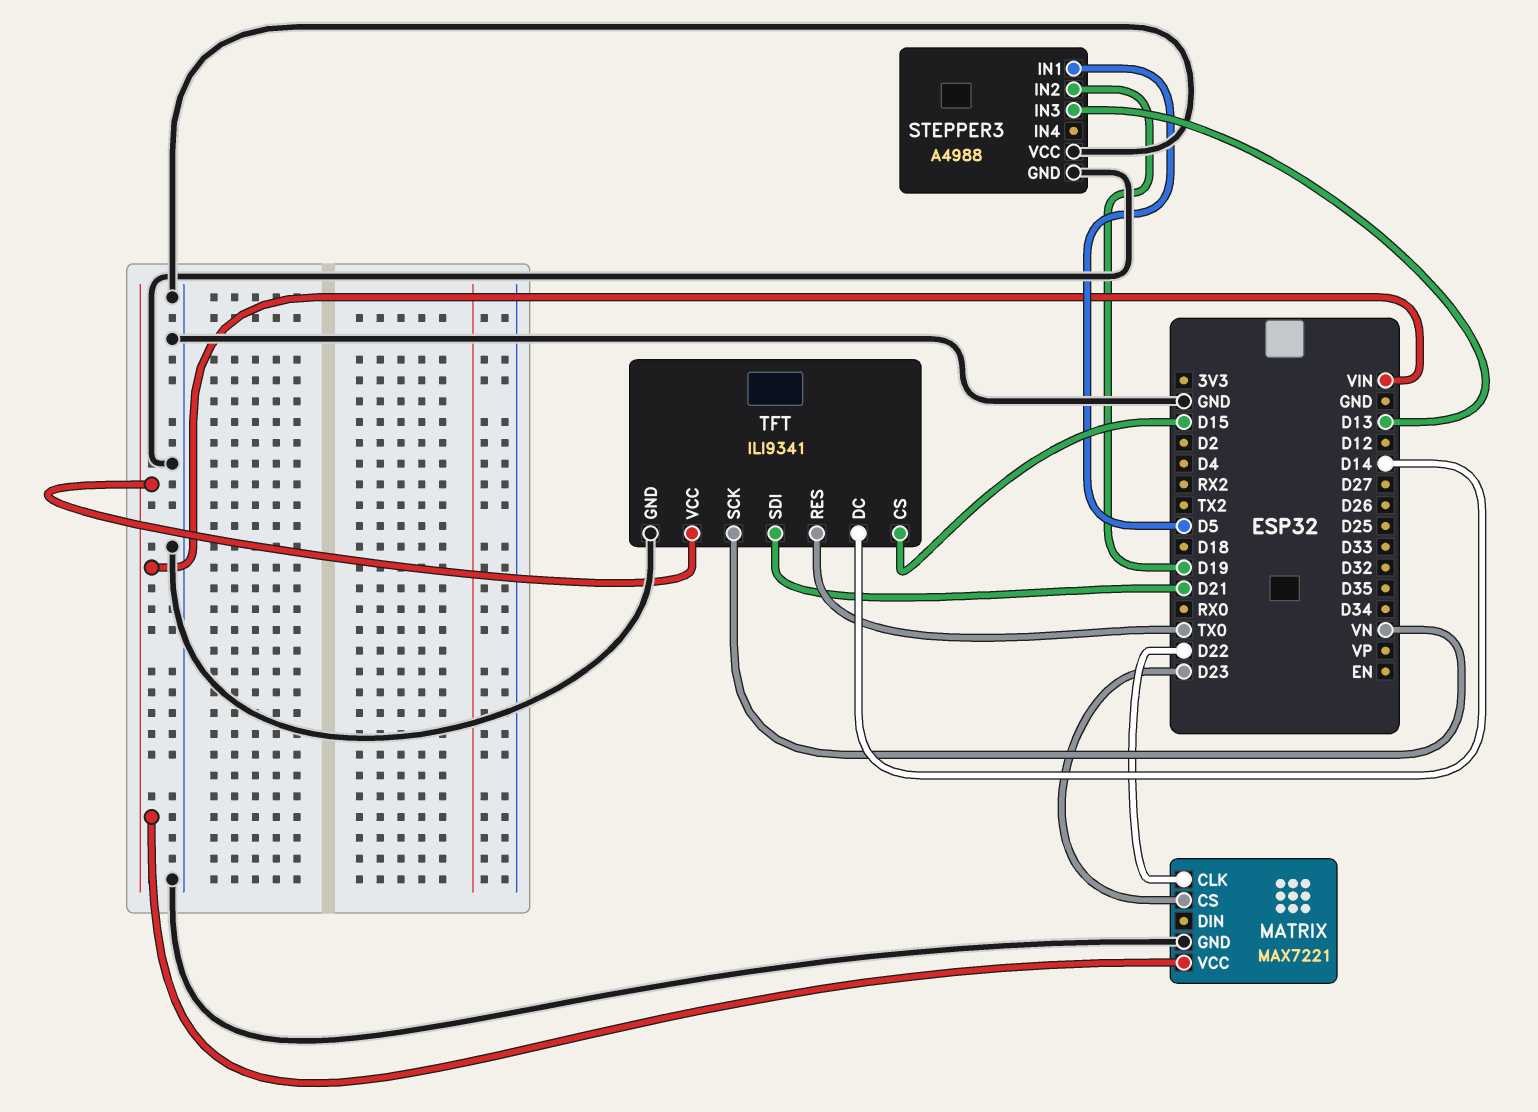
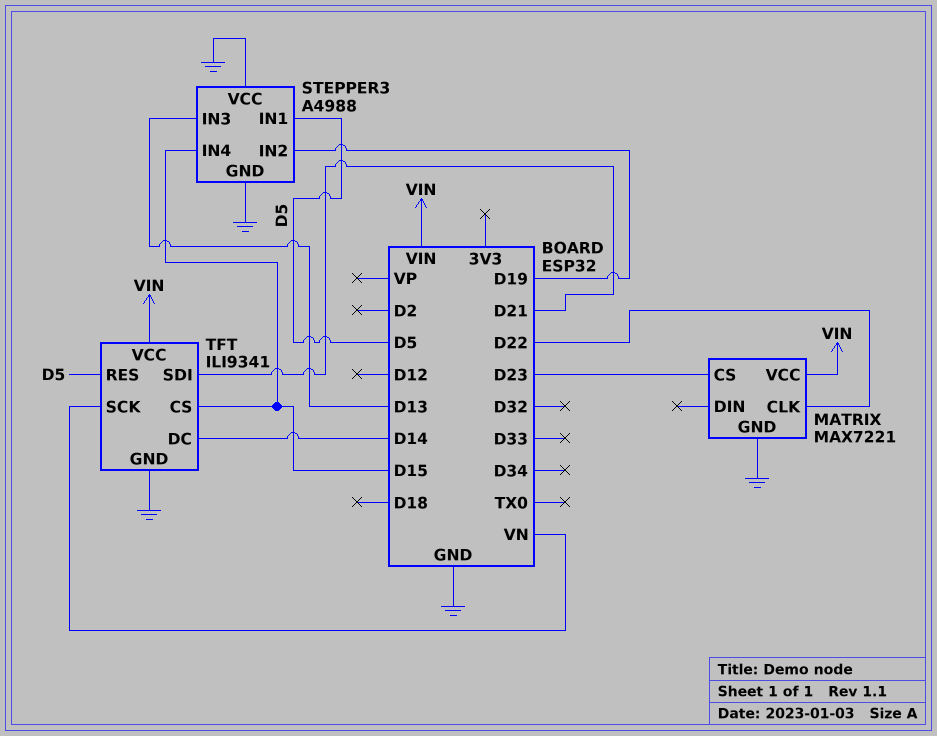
STEPPER3 pin IN4: none -> D15
TFT pin RES: TX0 -> D5

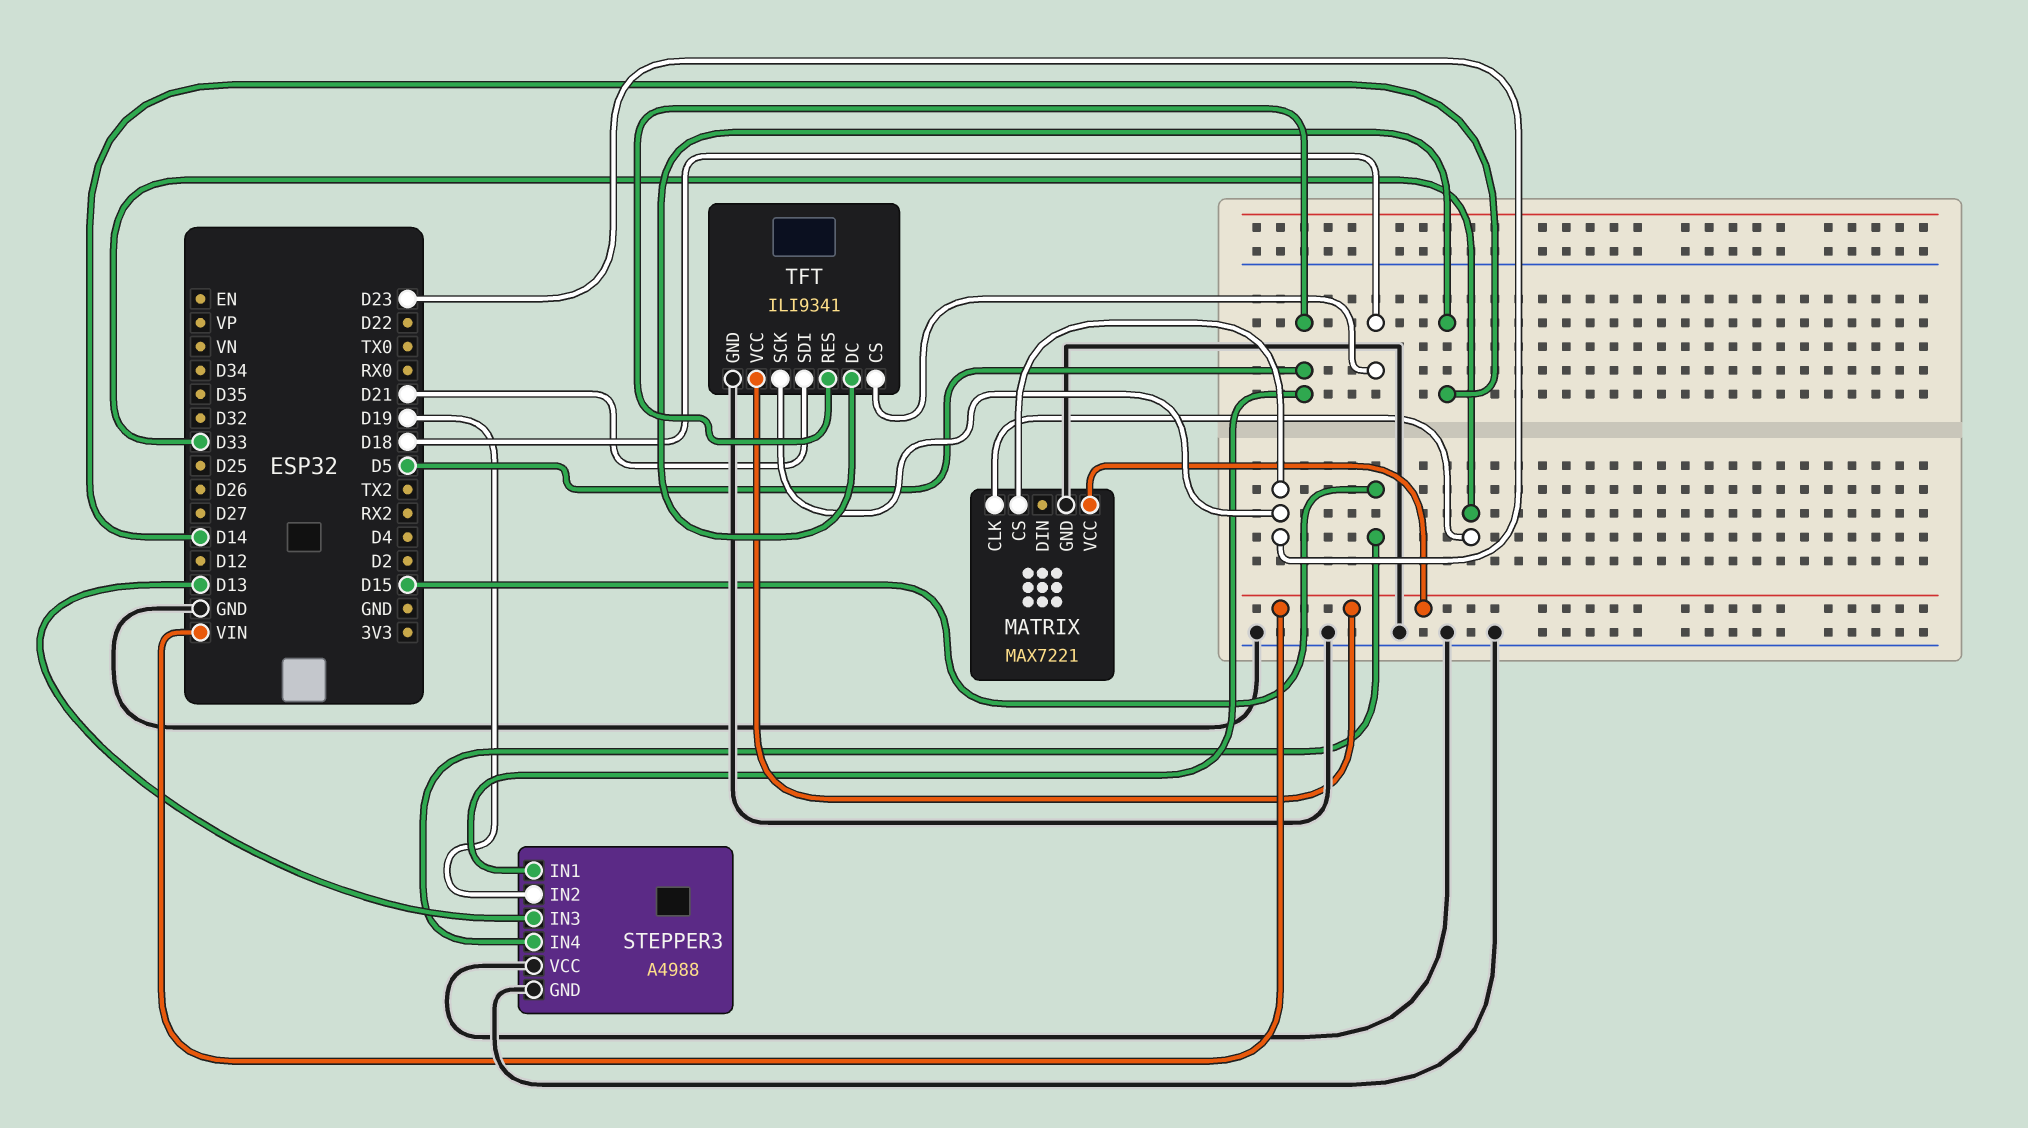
MATRIX pin CLK: D22 -> D33
TFT pin CS: D15 -> D18
TFT pin SCK: VN -> D23

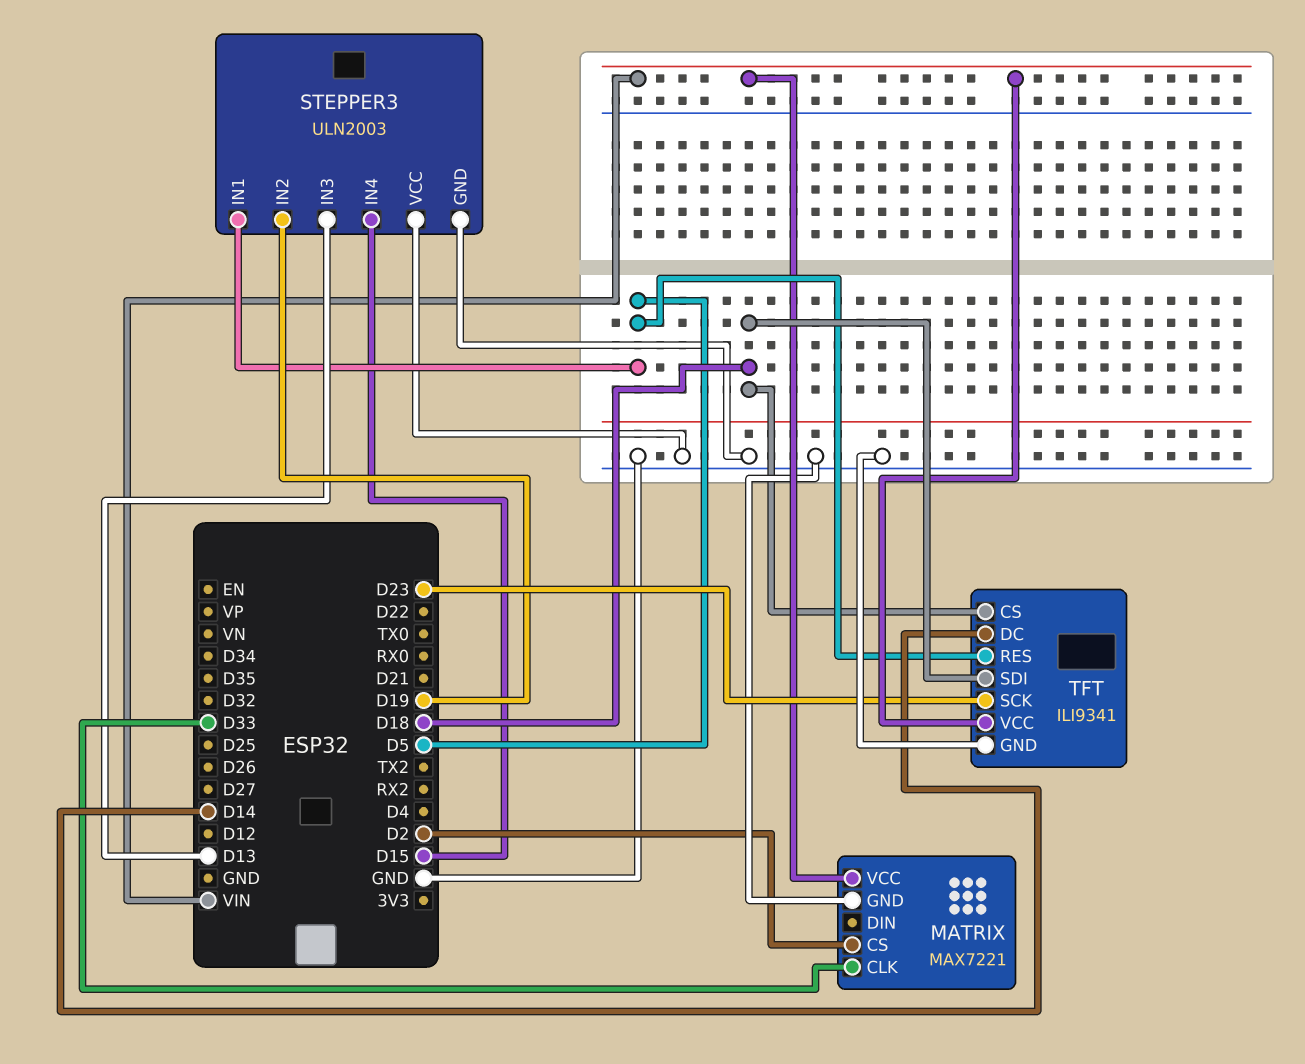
MATRIX pin CS: D23 -> D2
STEPPER3: A4988 -> ULN2003
TFT pin SDI: D21 -> D18

